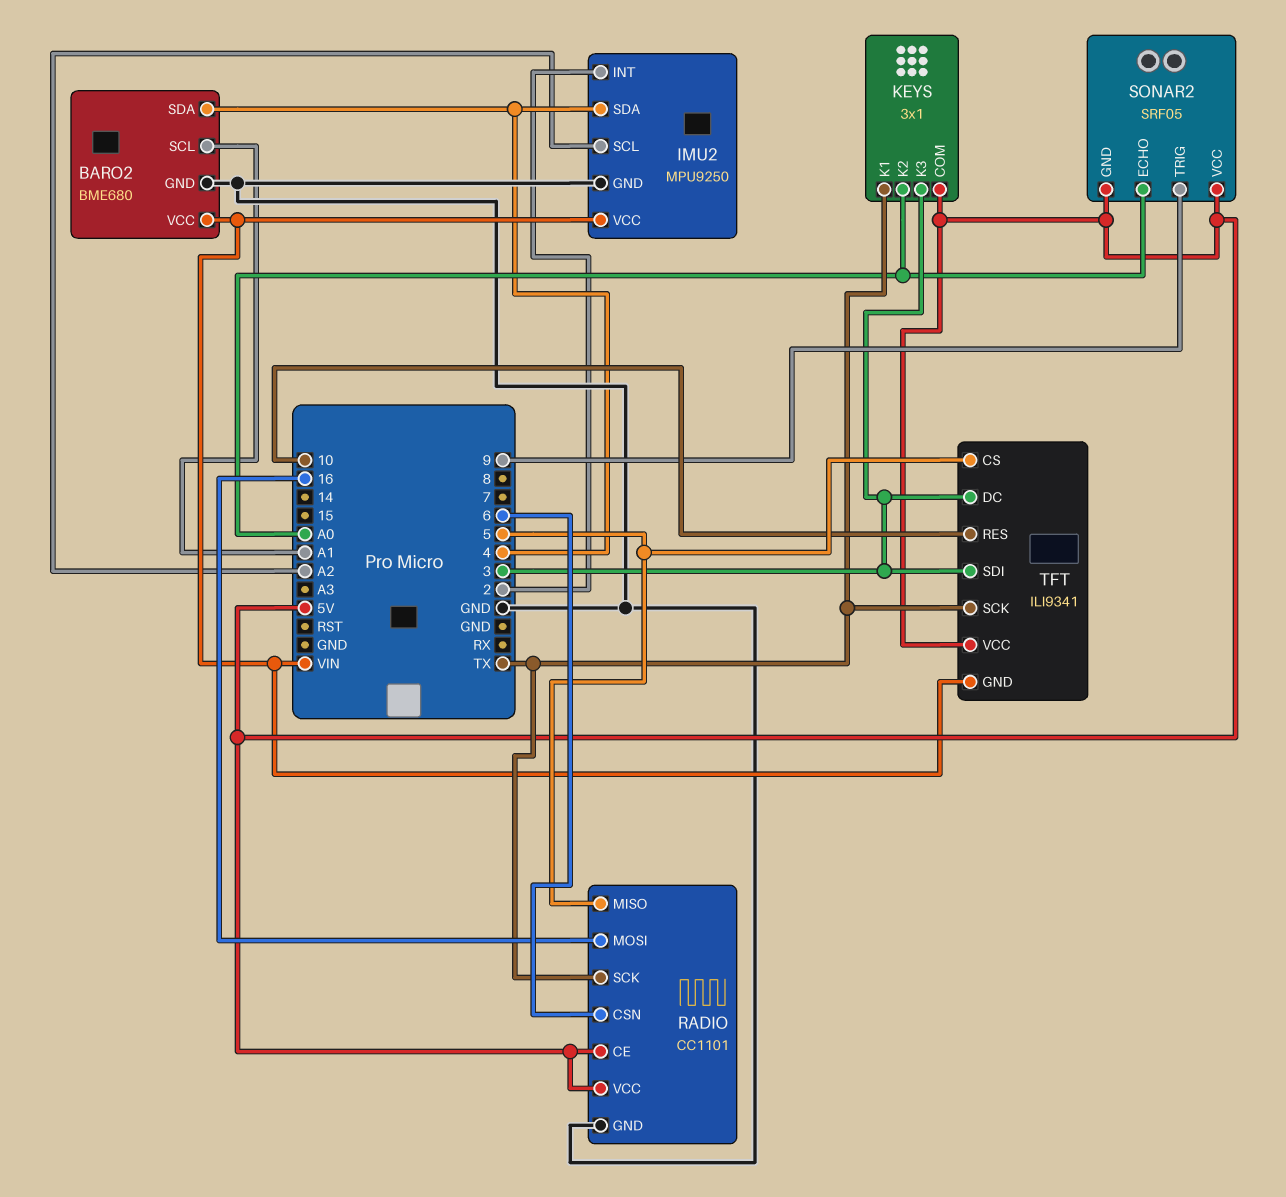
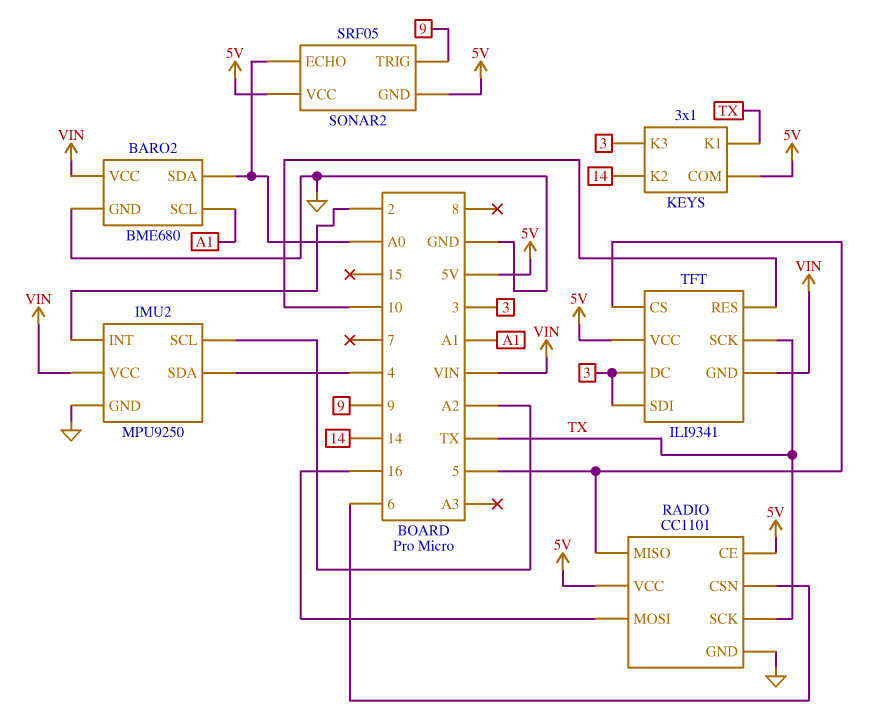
BARO2 pin SDA: 4 -> A0
KEYS pin K2: A0 -> 14

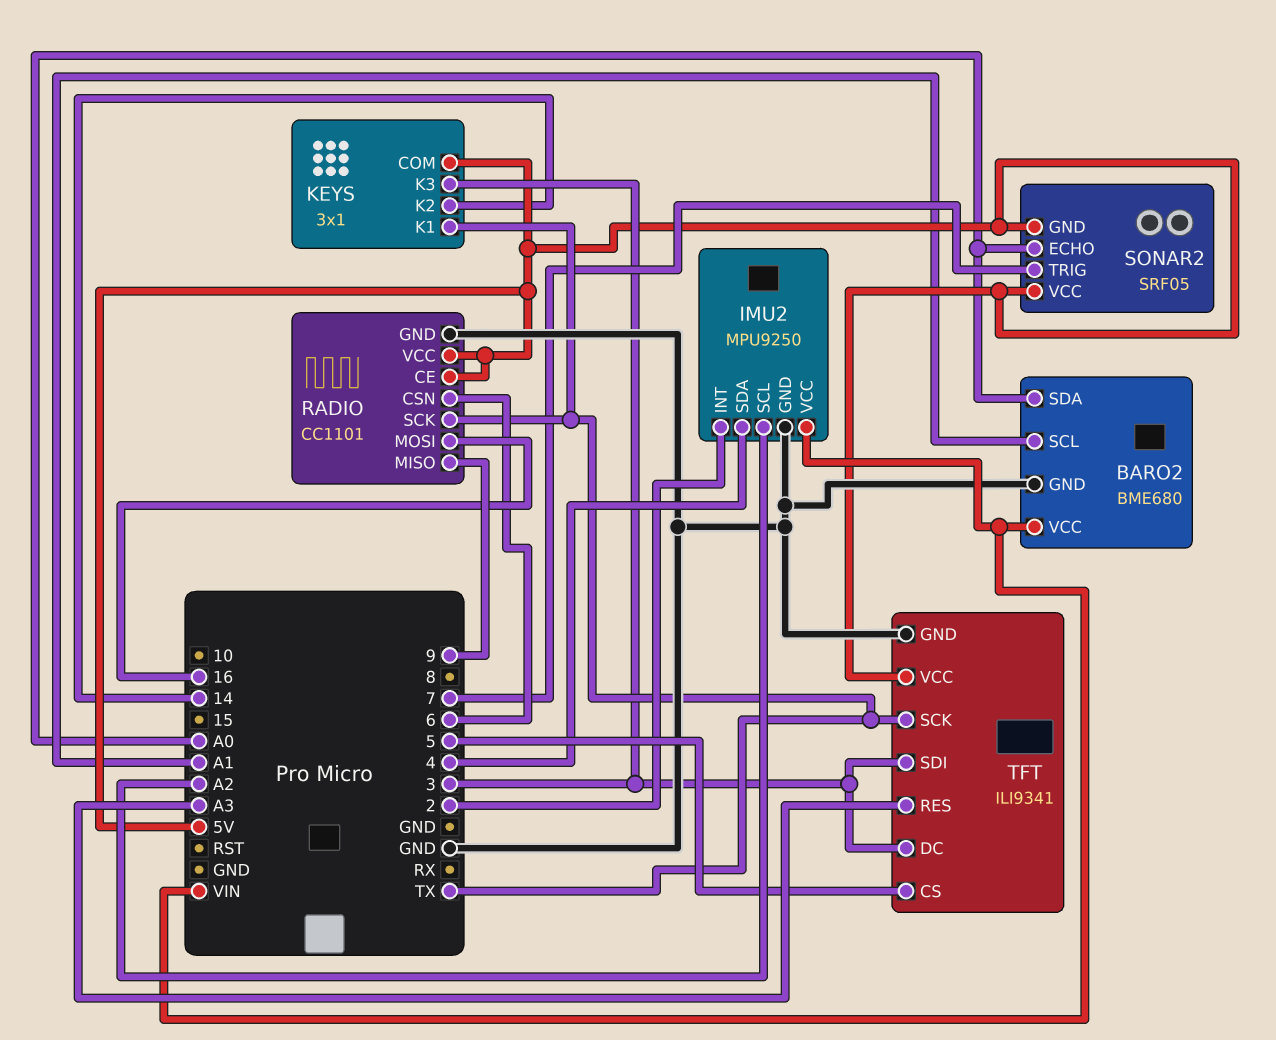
RADIO pin MISO: 5 -> 9
SONAR2 pin TRIG: 9 -> 7
TFT pin GND: VIN -> GND
TFT pin RES: 10 -> A3

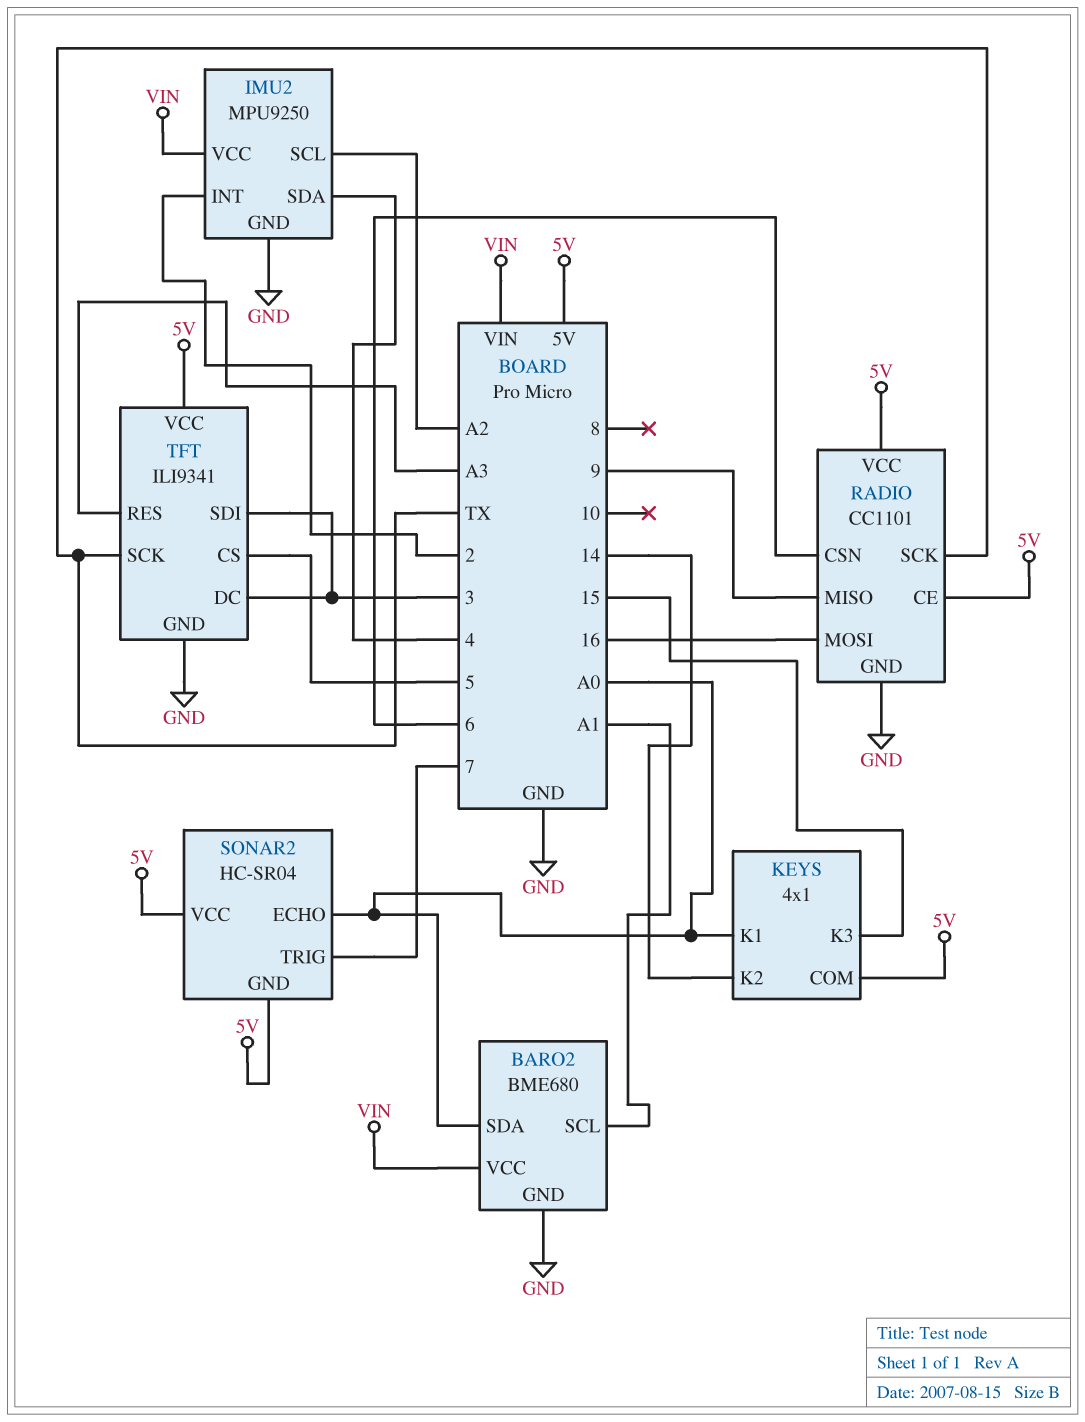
KEYS: 3x1 -> 4x1
KEYS pin K1: TX -> A0
KEYS pin K3: 3 -> 15
SONAR2: SRF05 -> HC-SR04

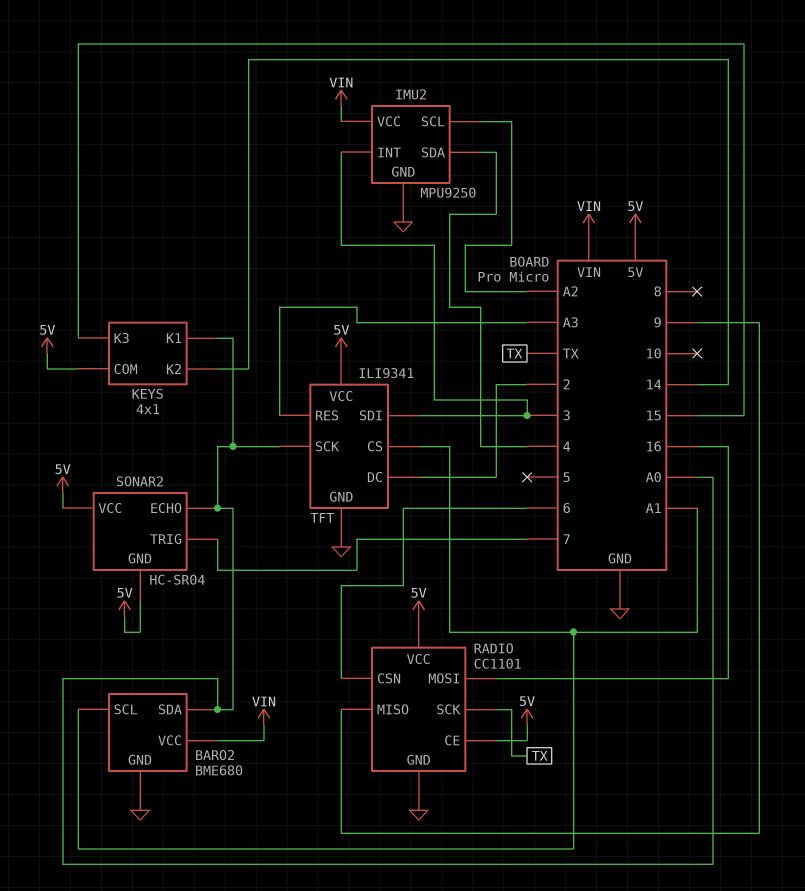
IMU2 pin INT: 2 -> 3
TFT pin CS: 5 -> A1
TFT pin DC: 3 -> 2
TFT pin SCK: TX -> A0

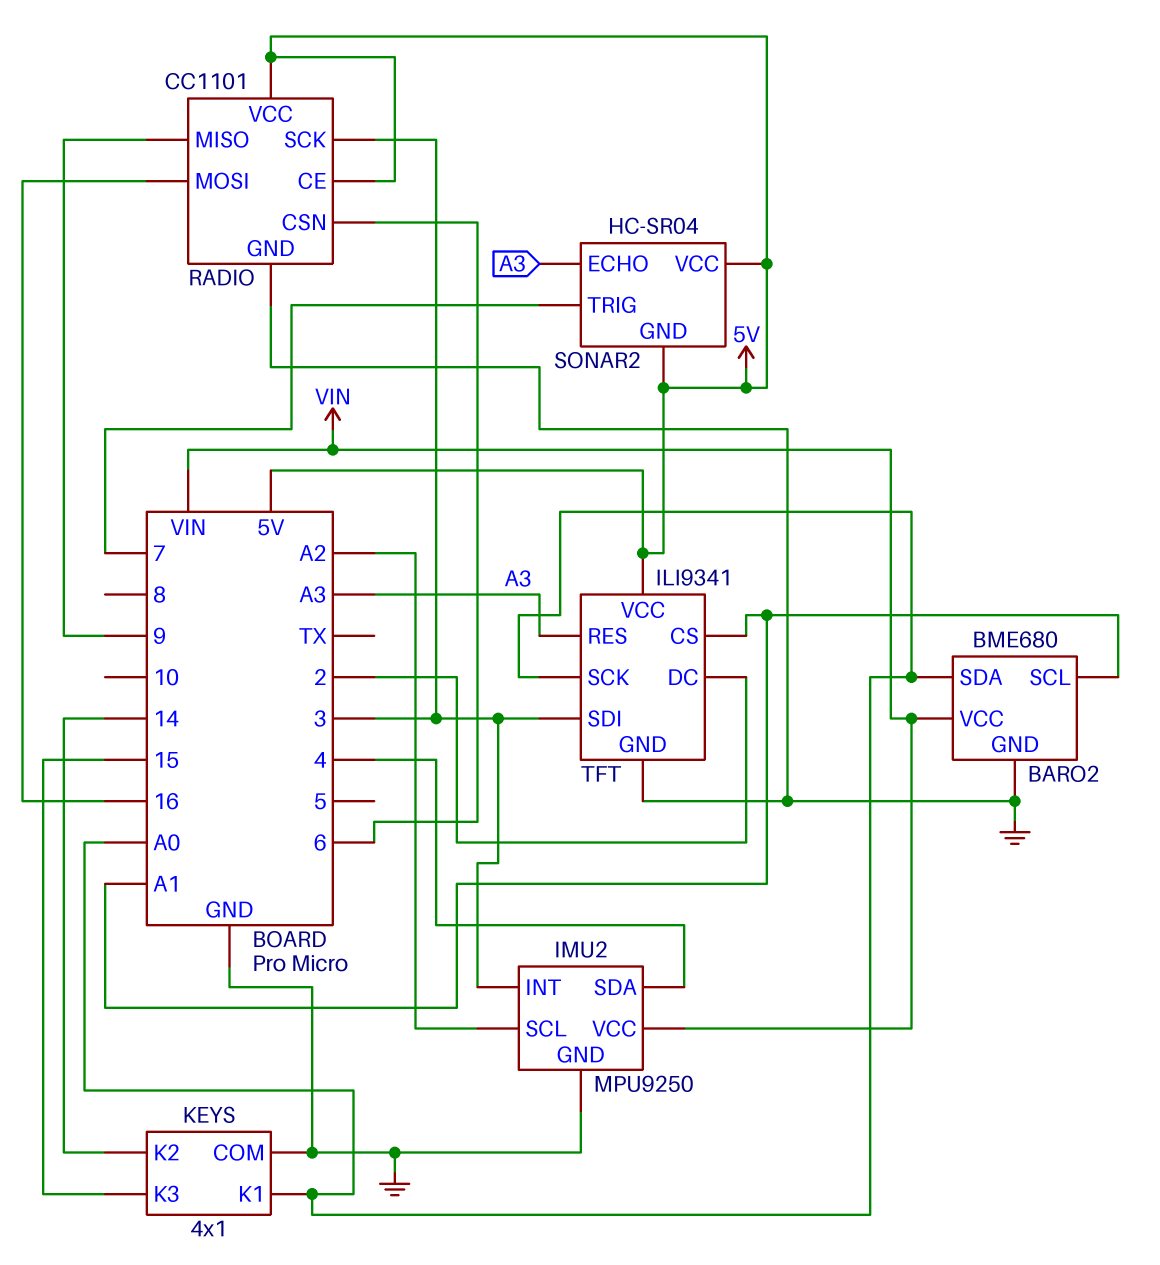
KEYS pin COM: 5V -> GND
RADIO pin SCK: TX -> 3
SONAR2 pin ECHO: A0 -> A3

